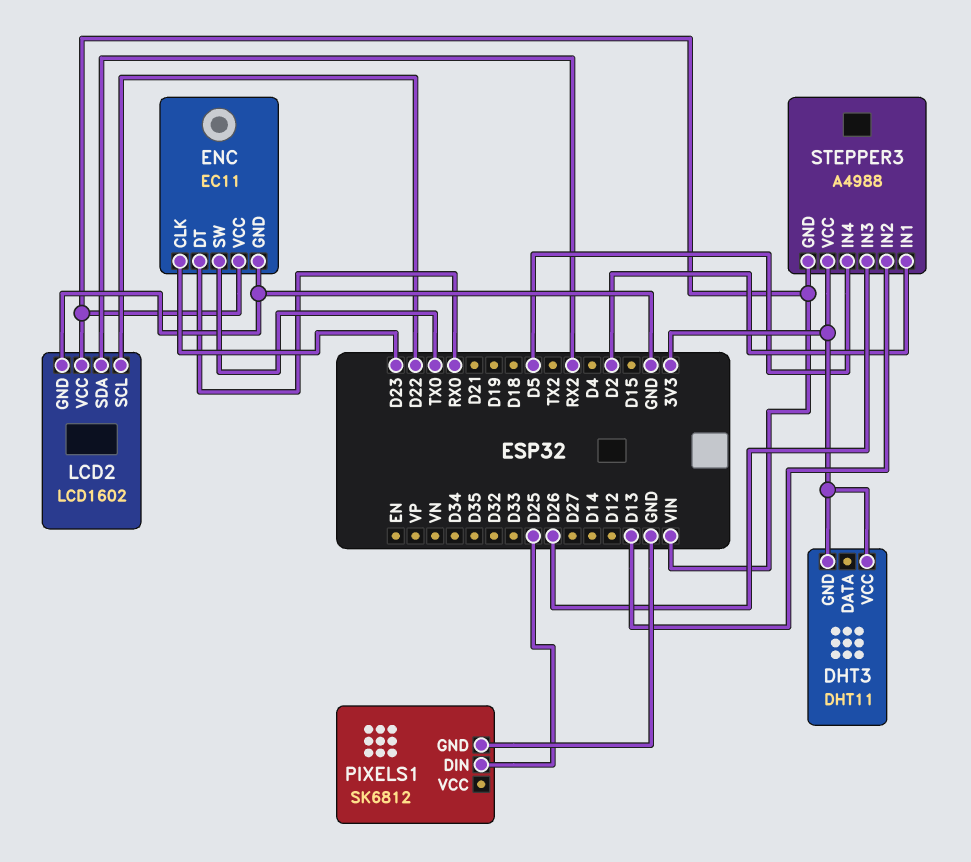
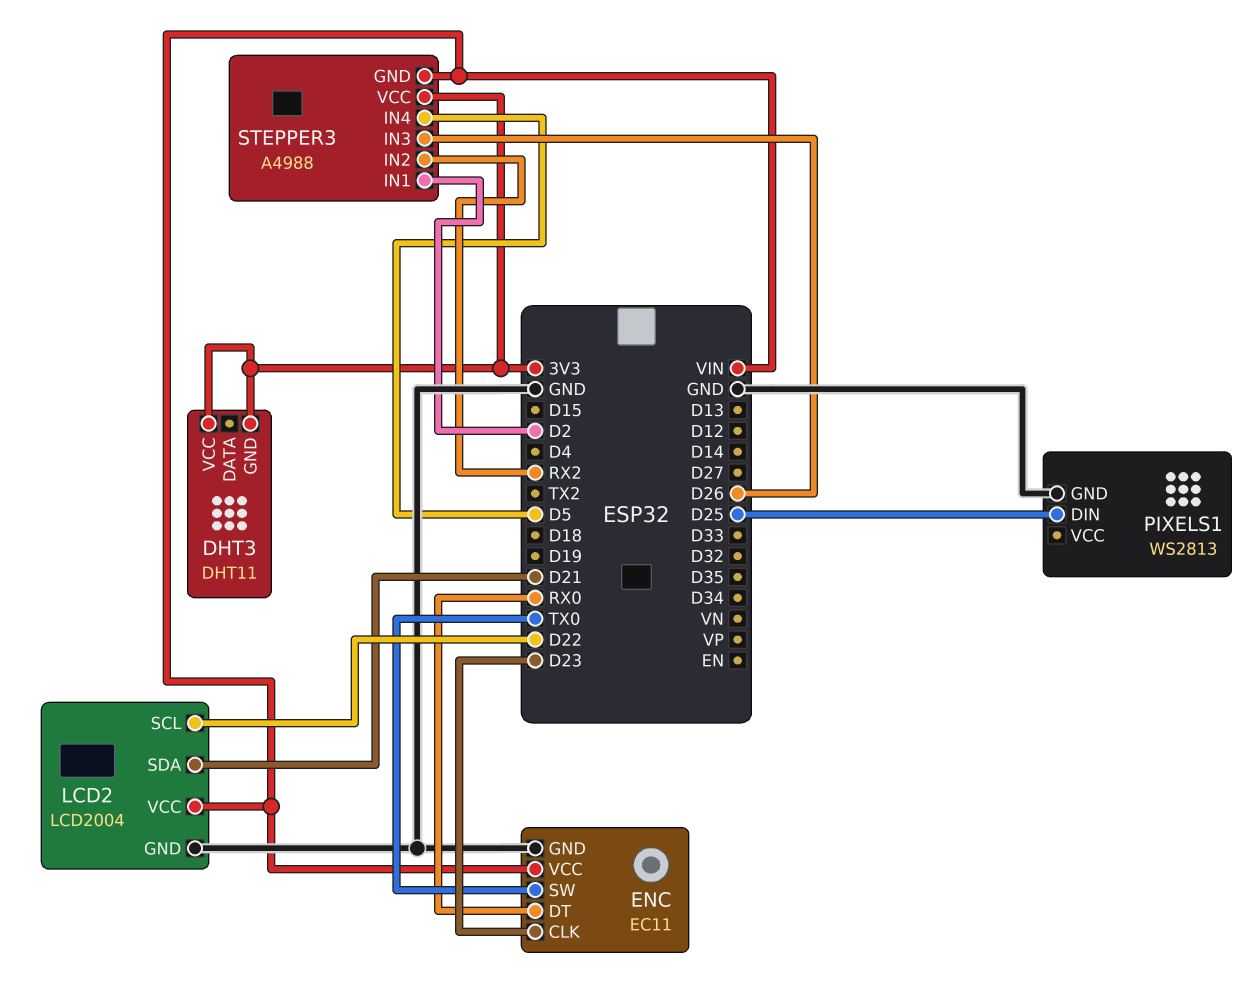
LCD2: LCD1602 -> LCD2004
LCD2 pin SDA: RX2 -> D21
PIXELS1: SK6812 -> WS2813
STEPPER3 pin IN2: D13 -> RX2

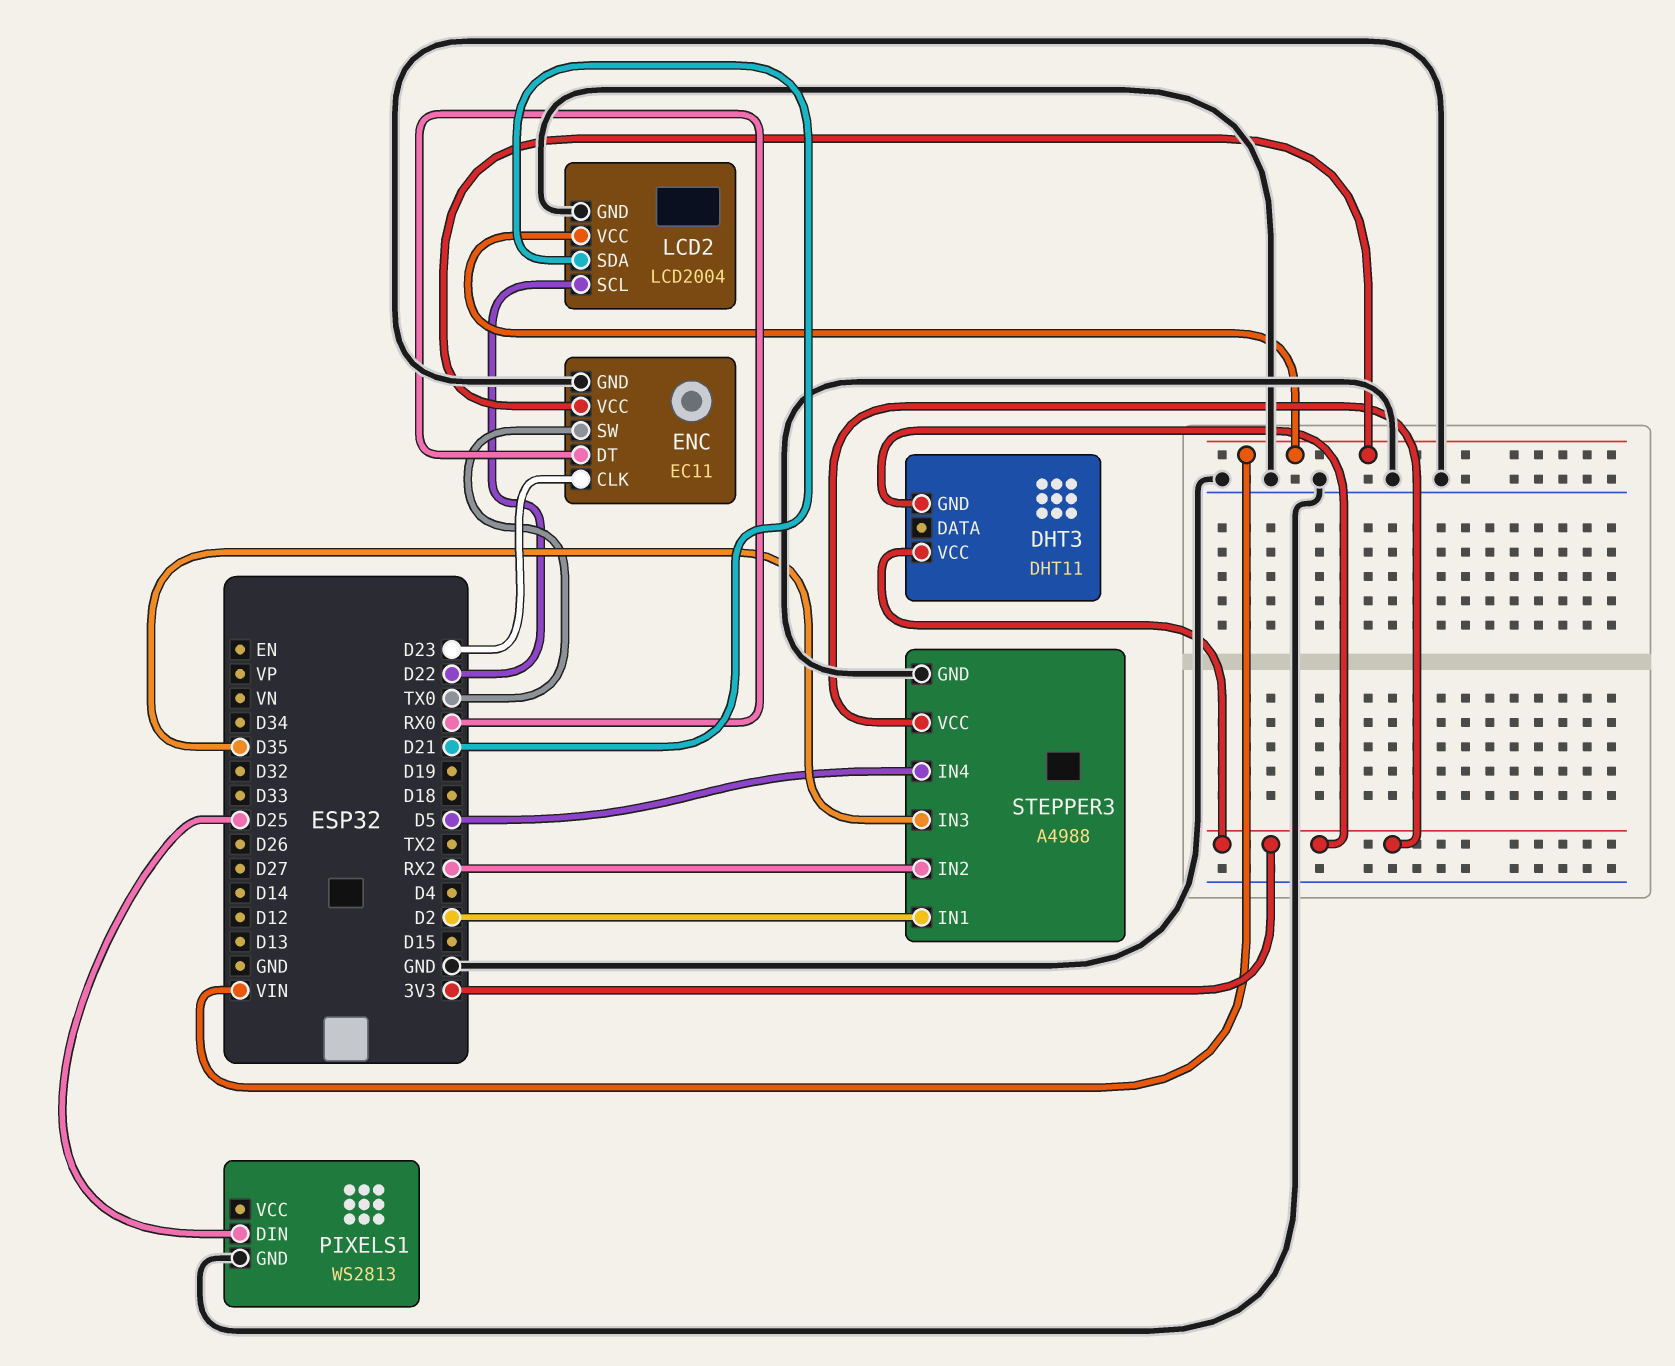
STEPPER3 pin GND: VIN -> GND
STEPPER3 pin IN3: D26 -> D35

